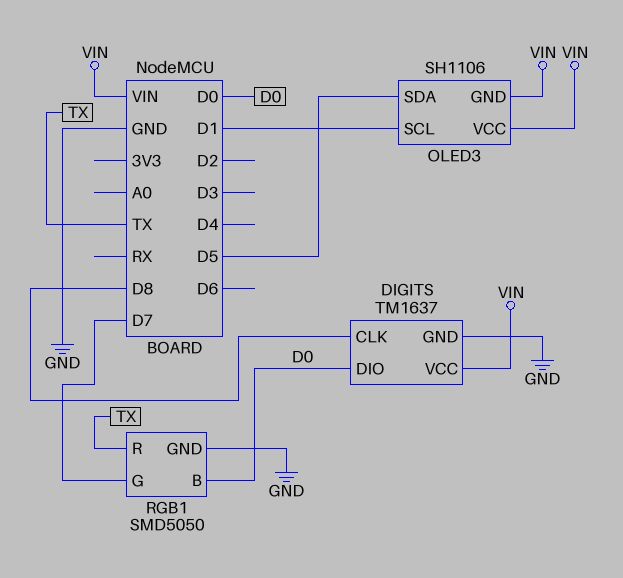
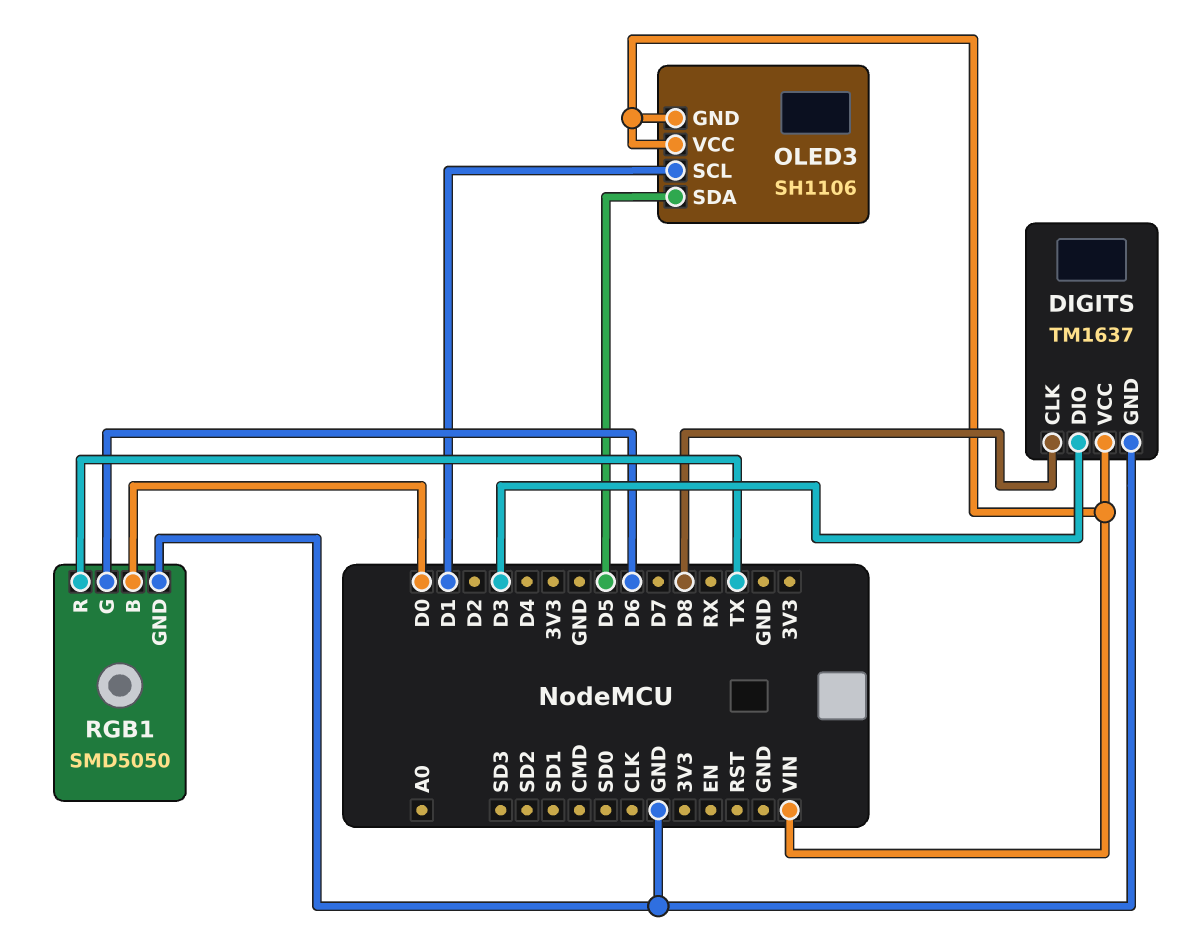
DIGITS pin DIO: D0 -> D3
RGB1 pin G: D7 -> D6

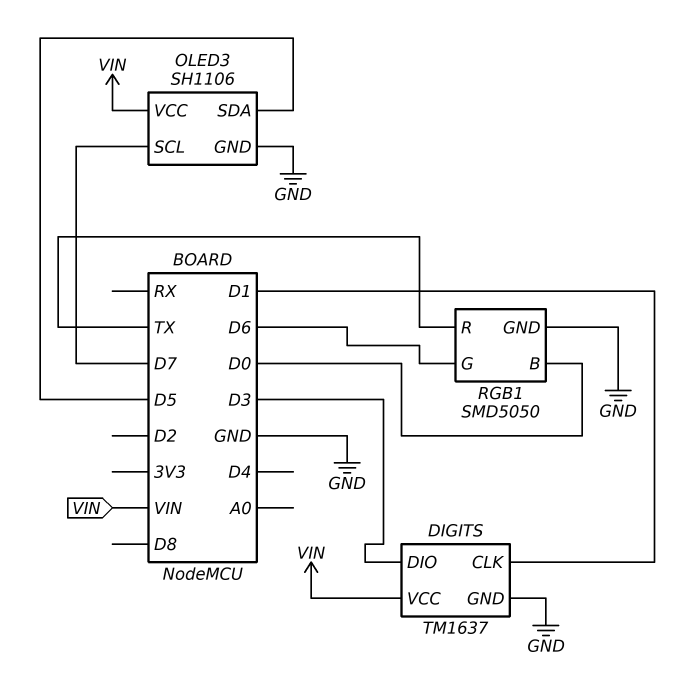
DIGITS pin CLK: D8 -> D1
OLED3 pin GND: VIN -> GND
OLED3 pin SCL: D1 -> D7

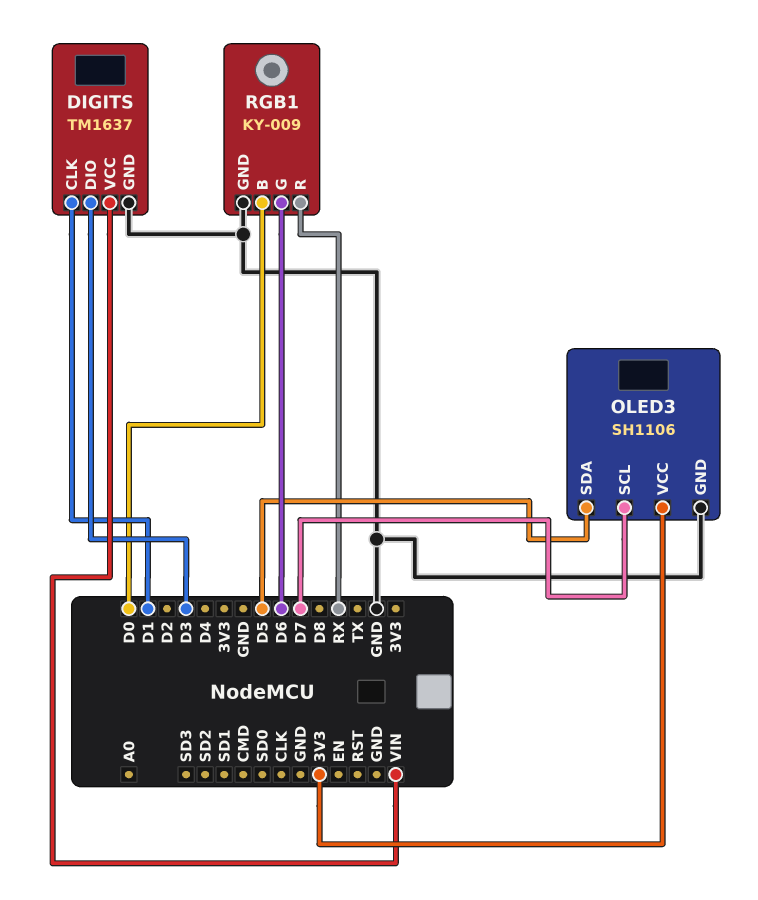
OLED3 pin VCC: VIN -> 3V3
RGB1: SMD5050 -> KY-009
RGB1 pin R: TX -> RX

